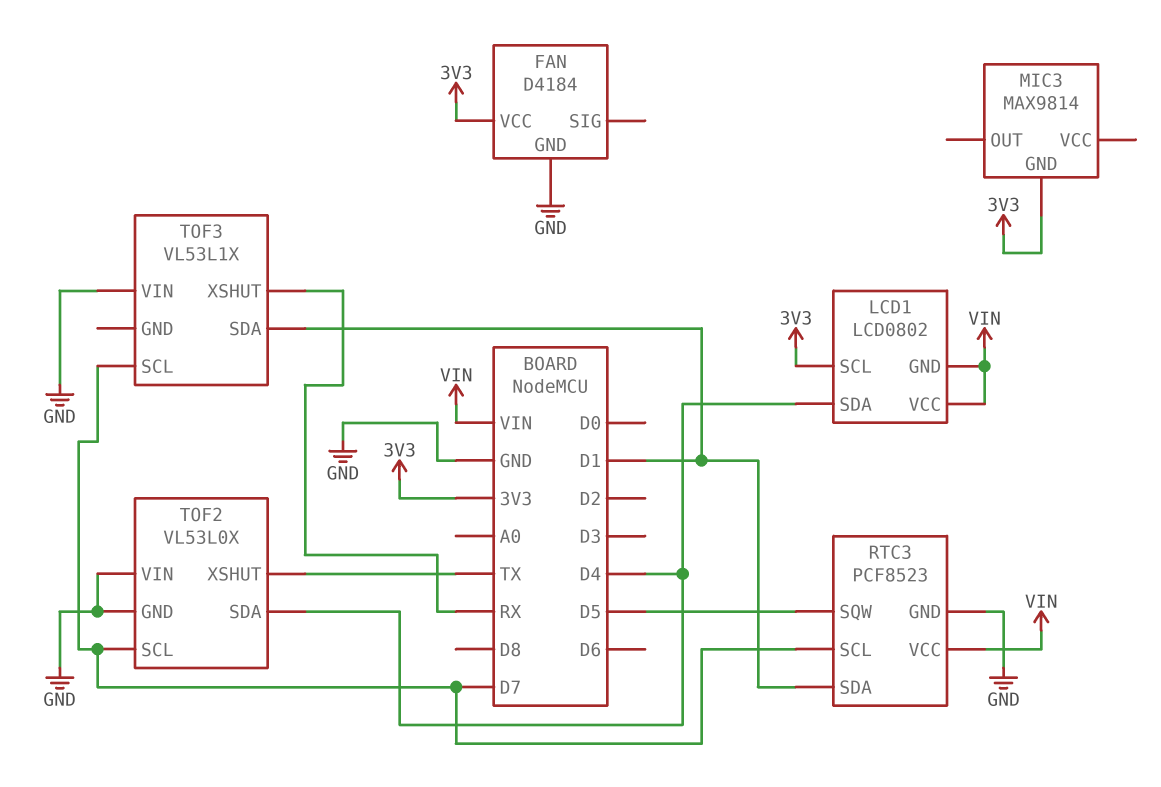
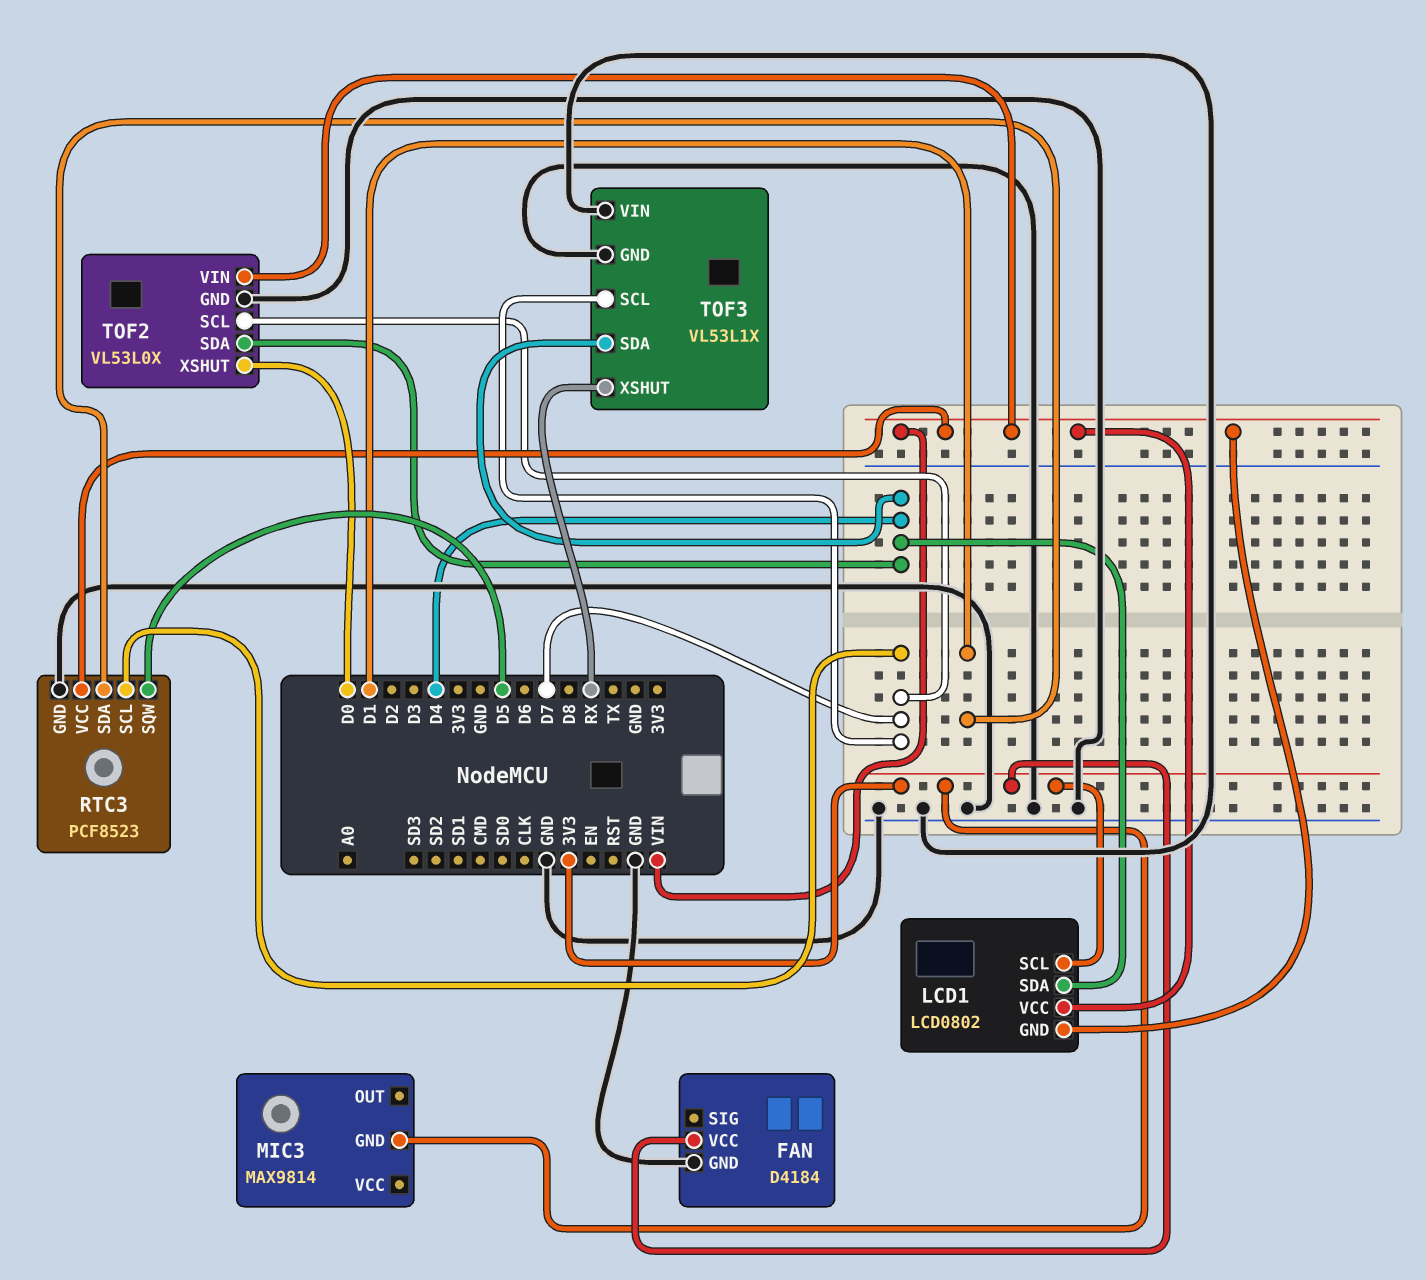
TOF2 pin VIN: GND -> VIN
TOF2 pin XSHUT: TX -> D0
TOF3 pin GND: none -> GND
TOF3 pin SDA: D1 -> D4

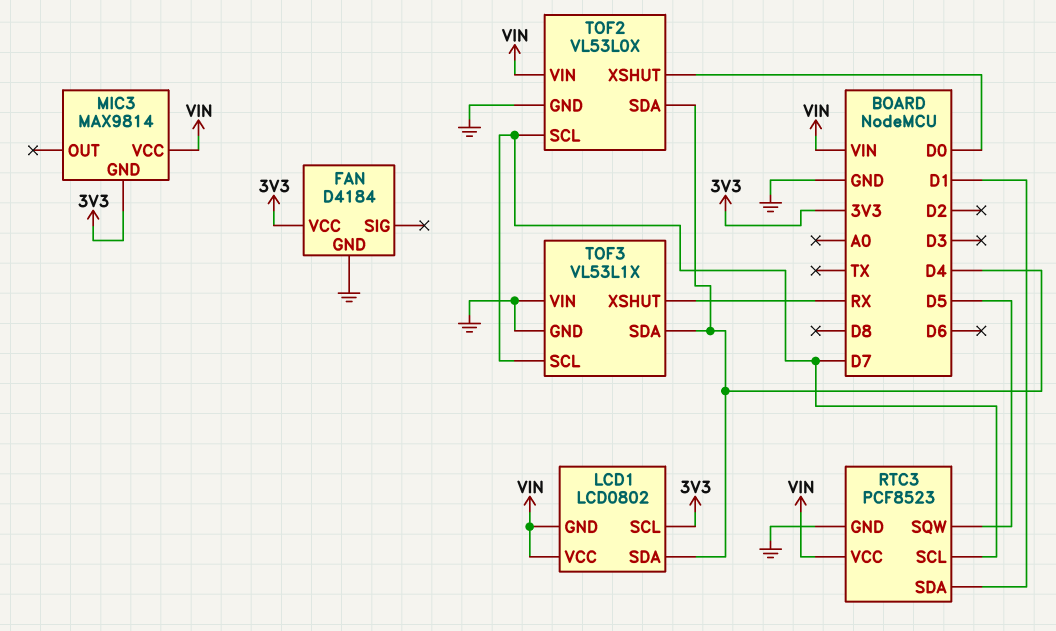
MIC3 pin VCC: none -> VIN

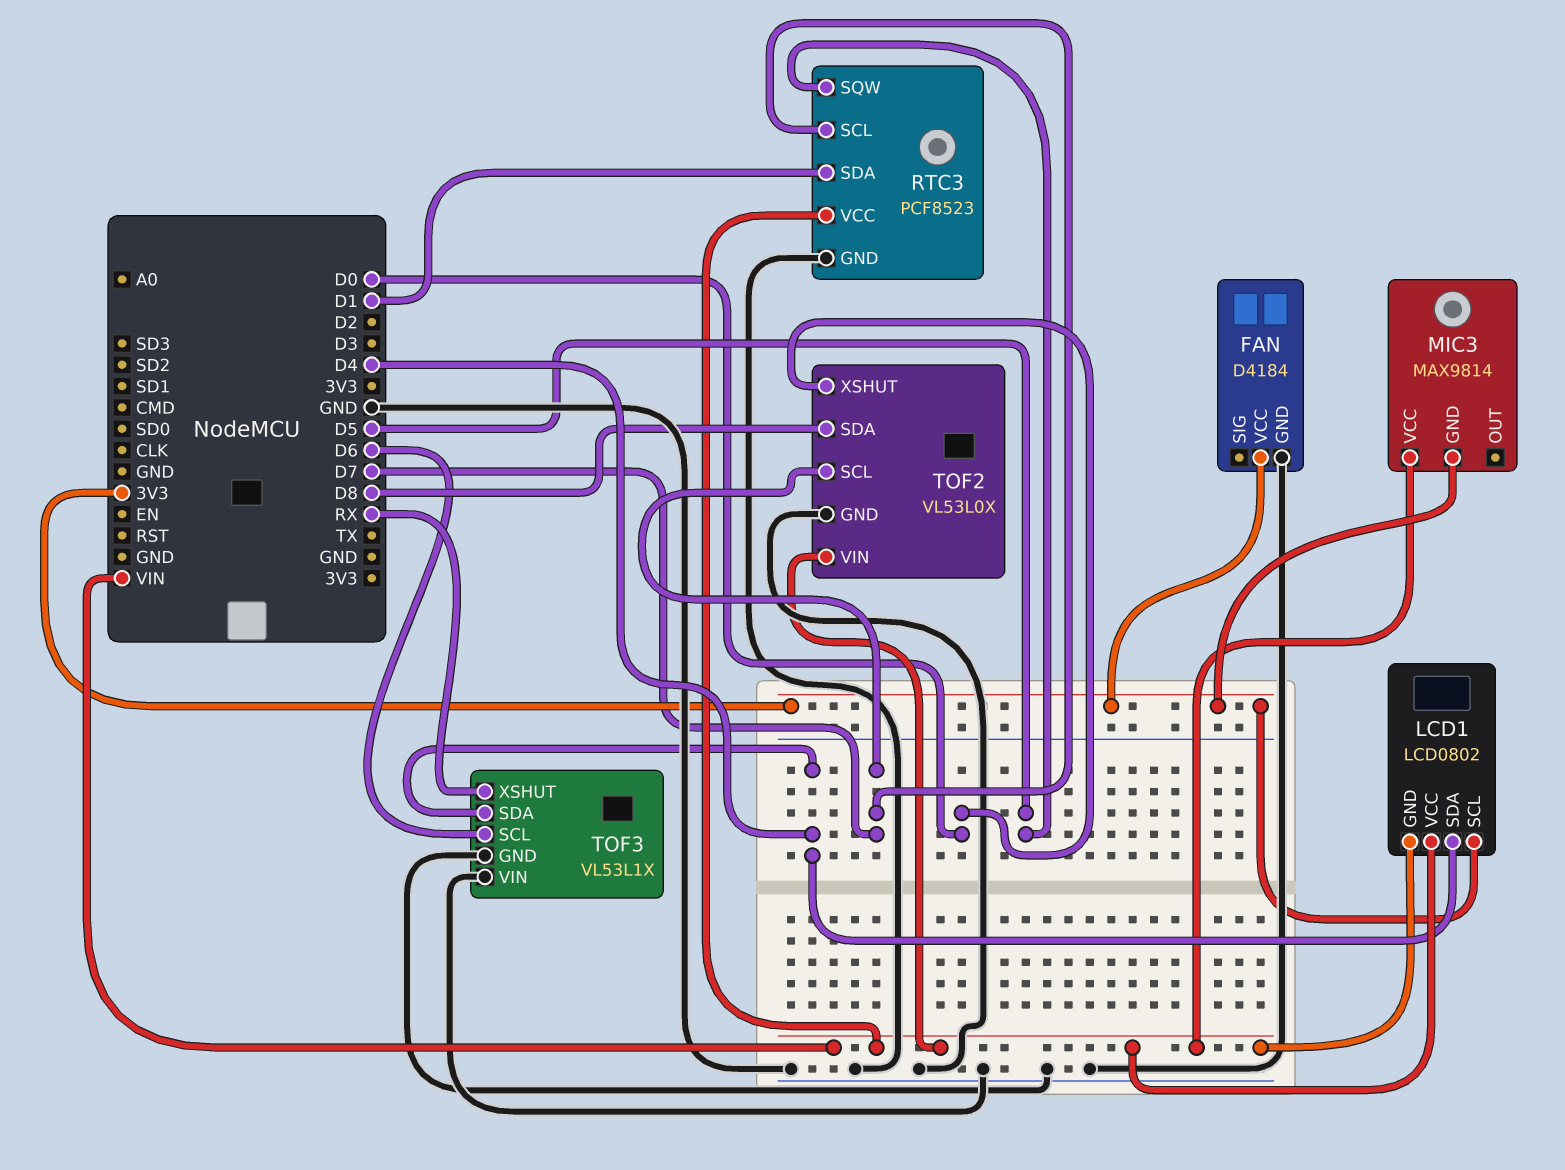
TOF2 pin SDA: D4 -> D8
TOF3 pin SCL: D7 -> D6

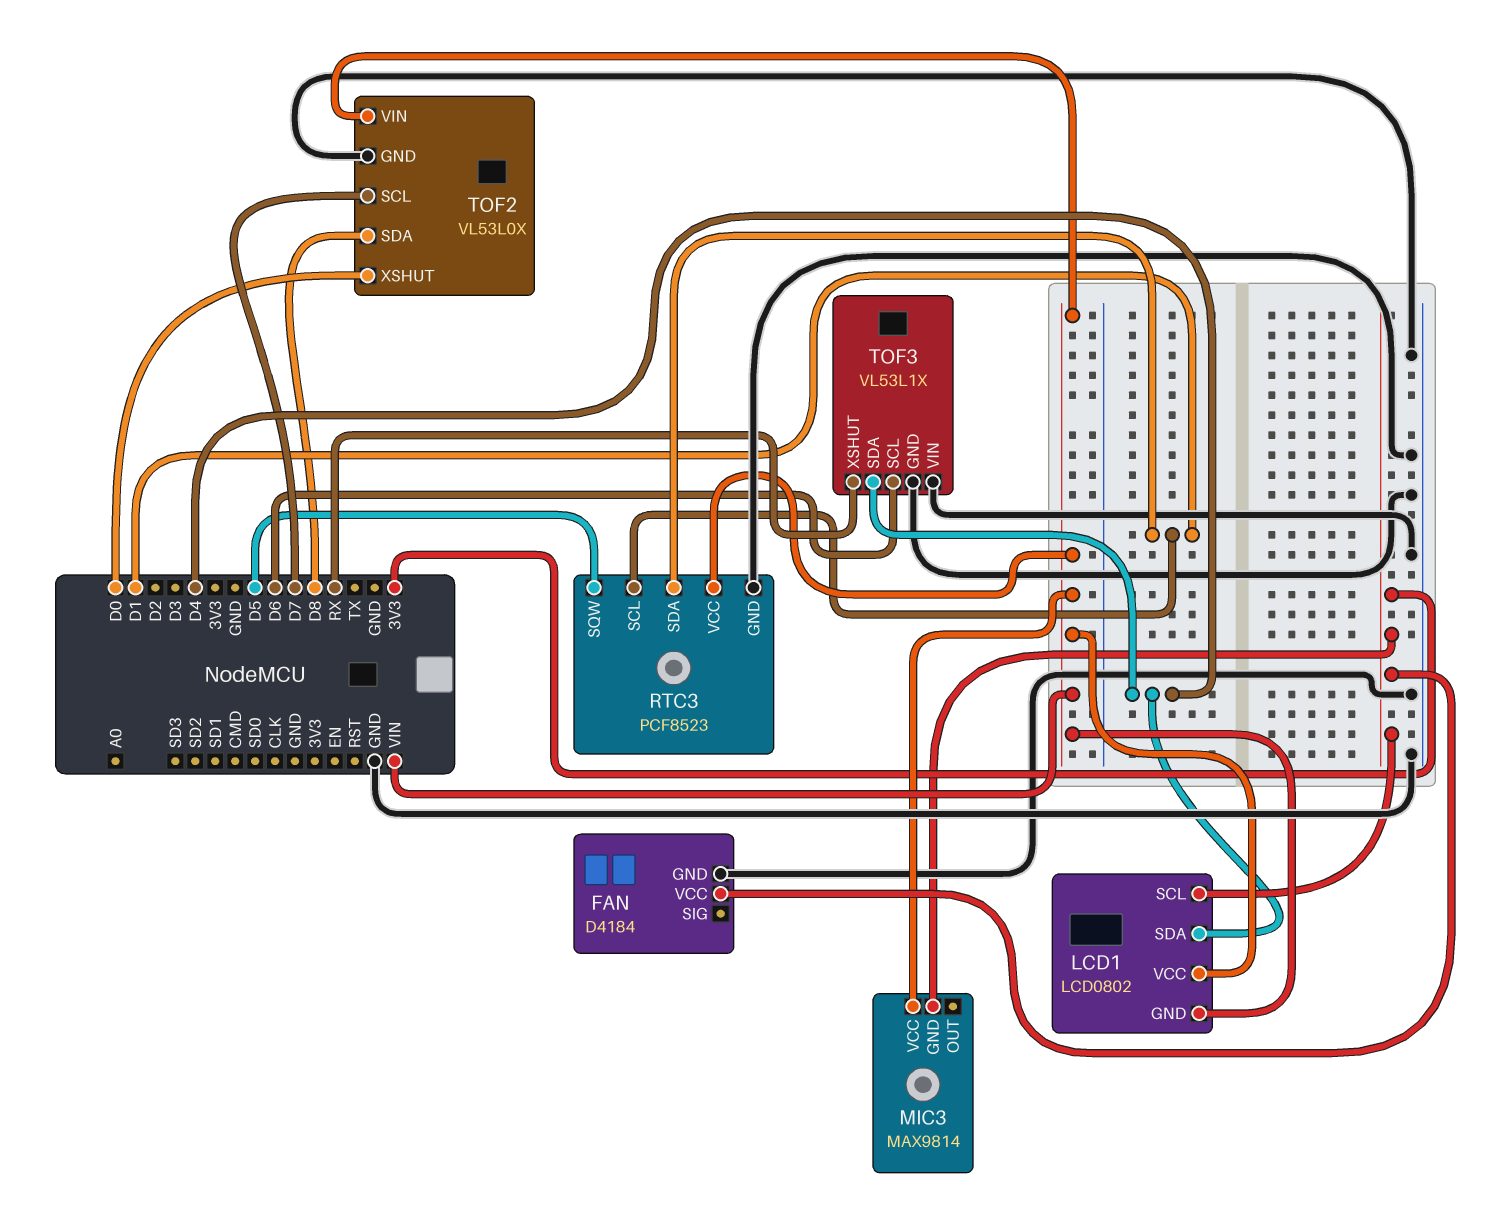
RTC3 pin SCL: D7 -> D1

